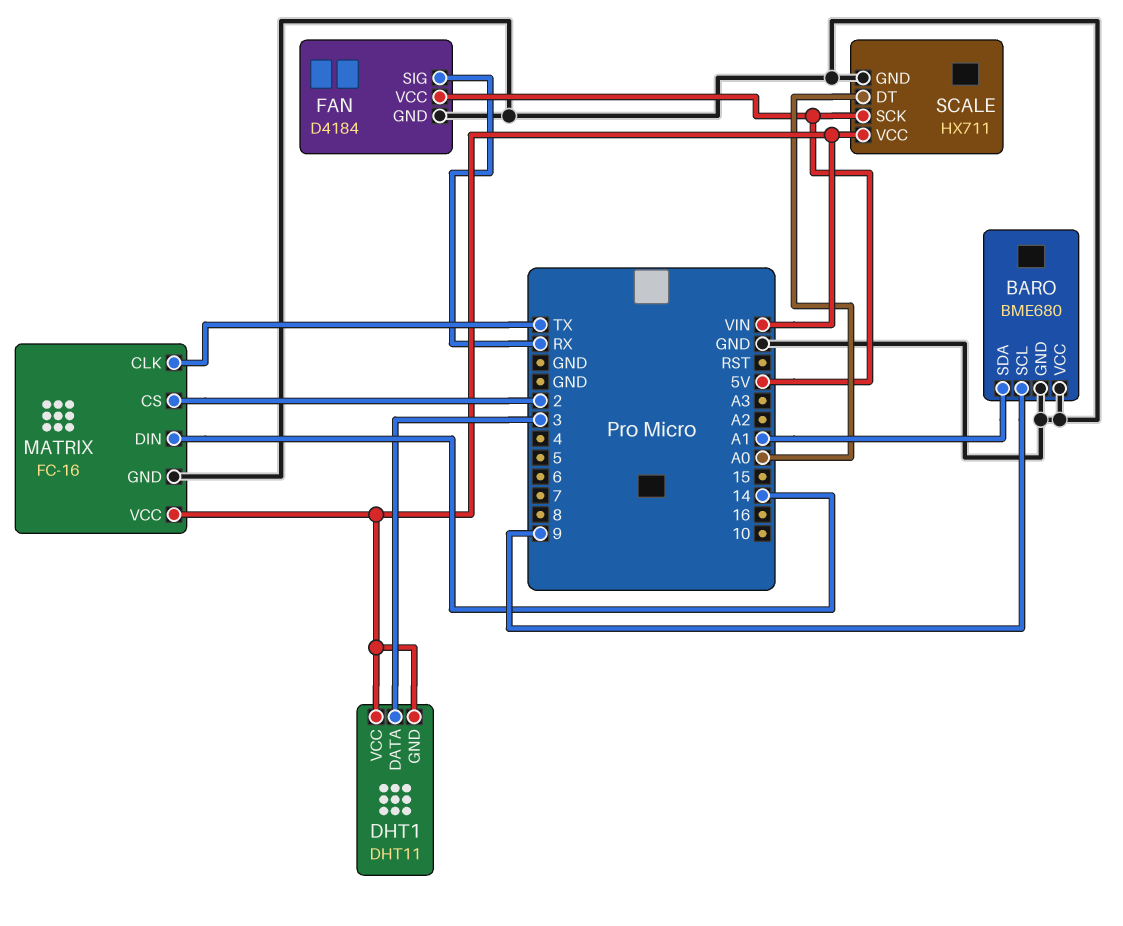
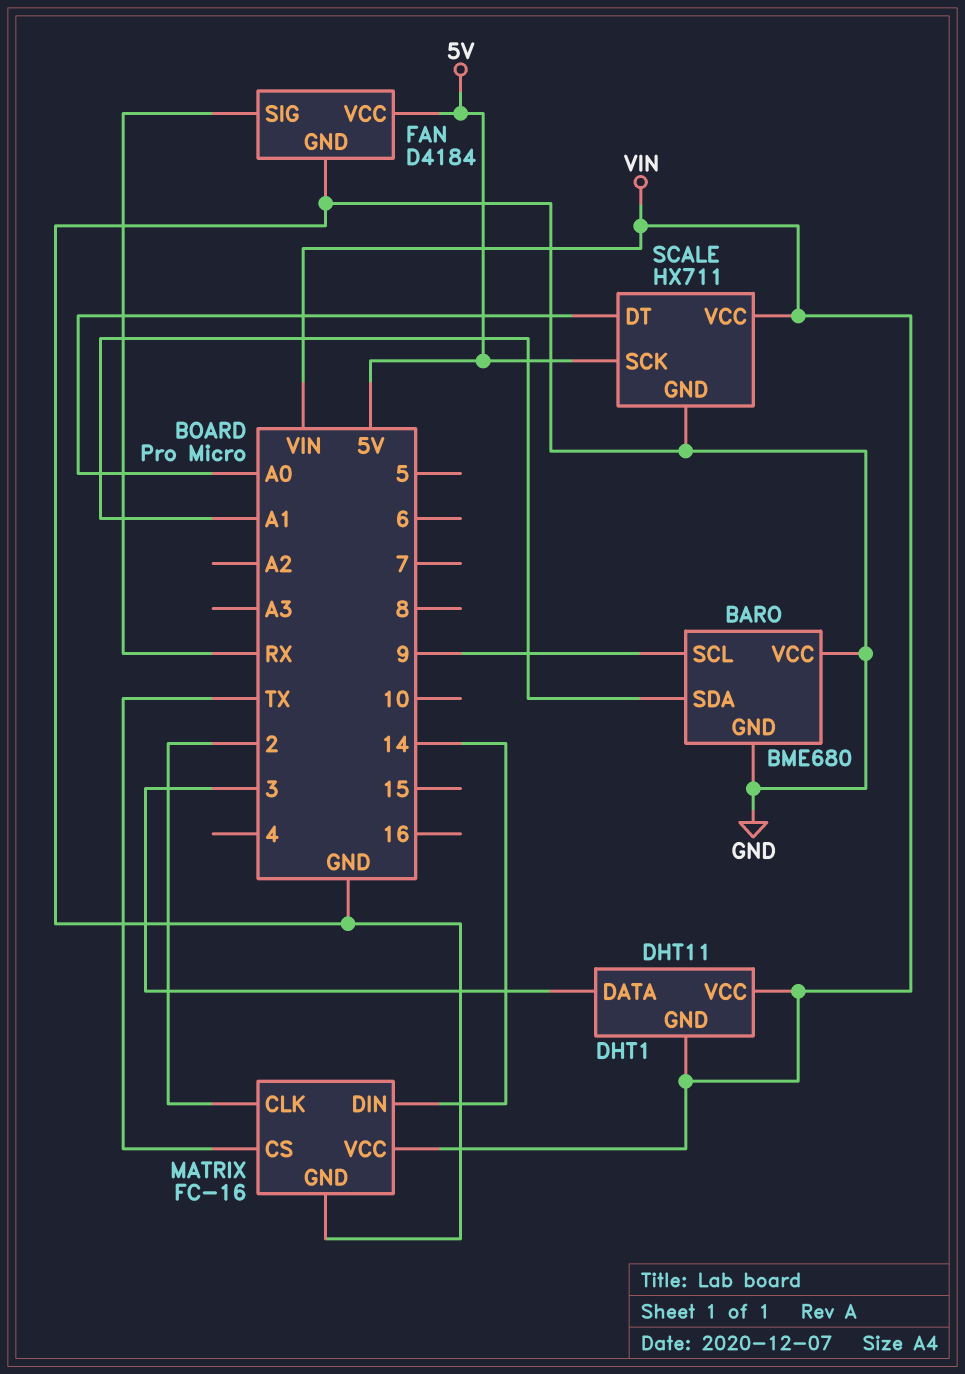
MATRIX pin CLK: TX -> 2
MATRIX pin CS: 2 -> TX

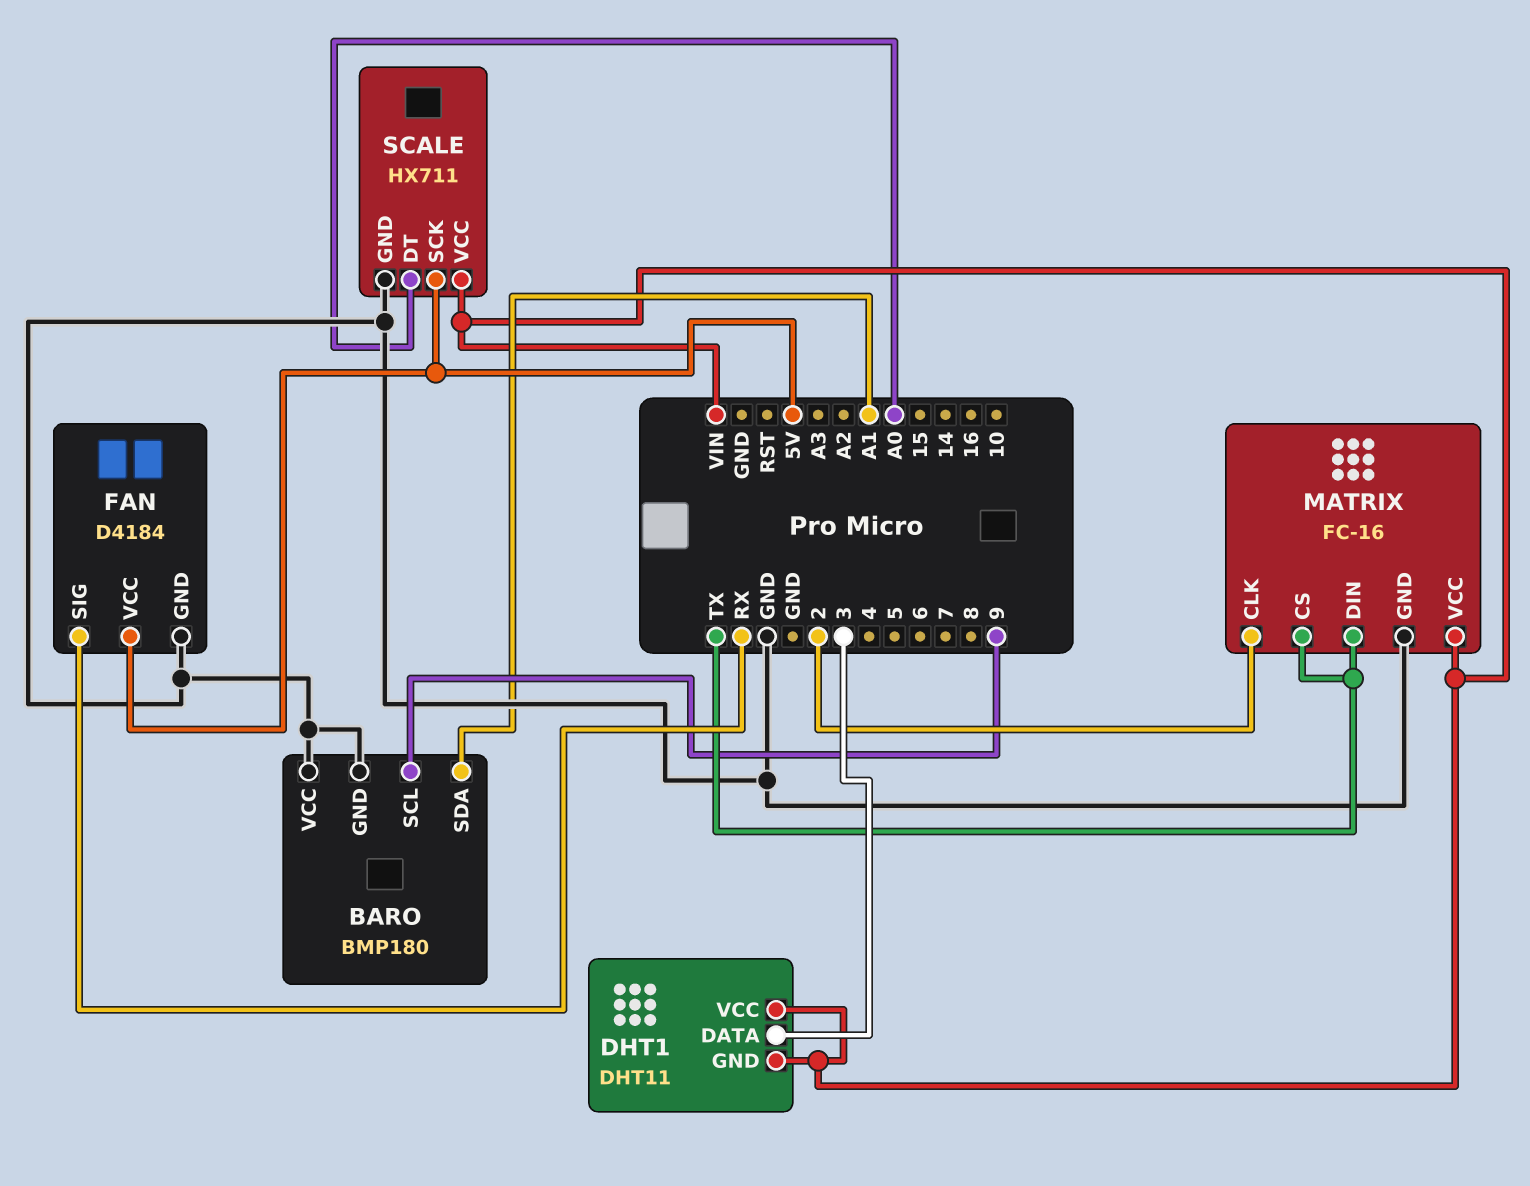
BARO: BME680 -> BMP180
MATRIX pin DIN: 14 -> TX

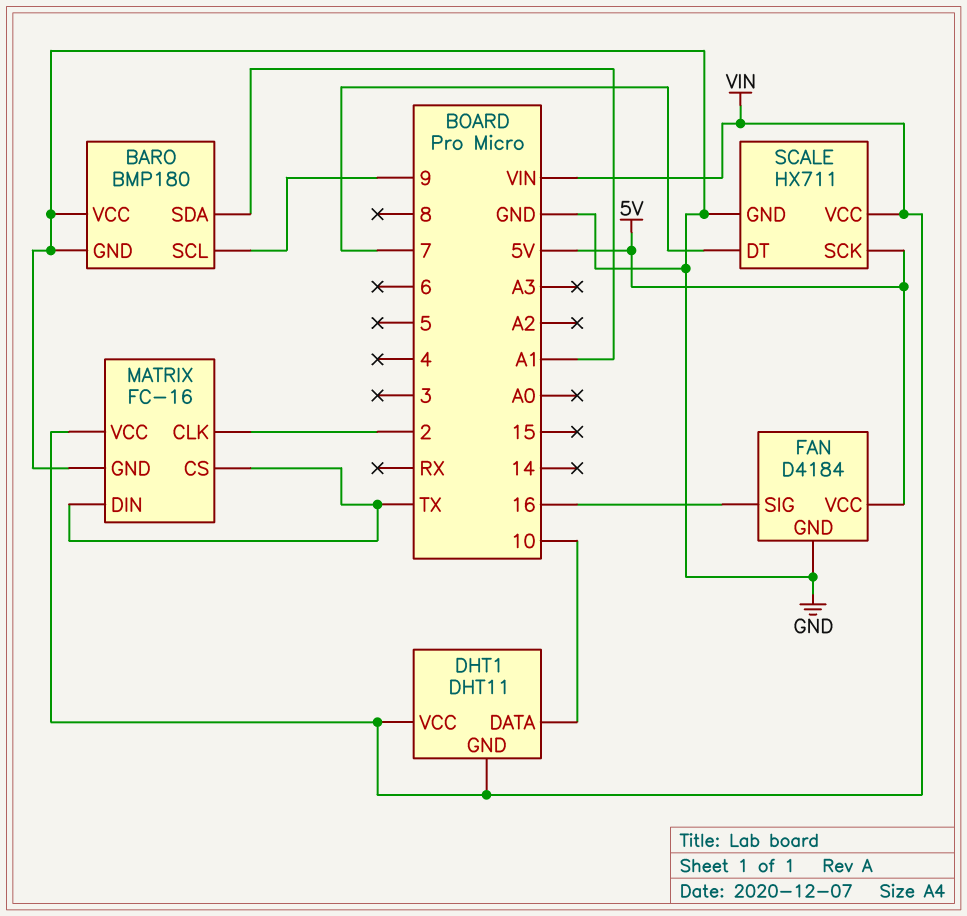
DHT1 pin DATA: 3 -> 10
FAN pin SIG: RX -> 16
SCALE pin DT: A0 -> 7

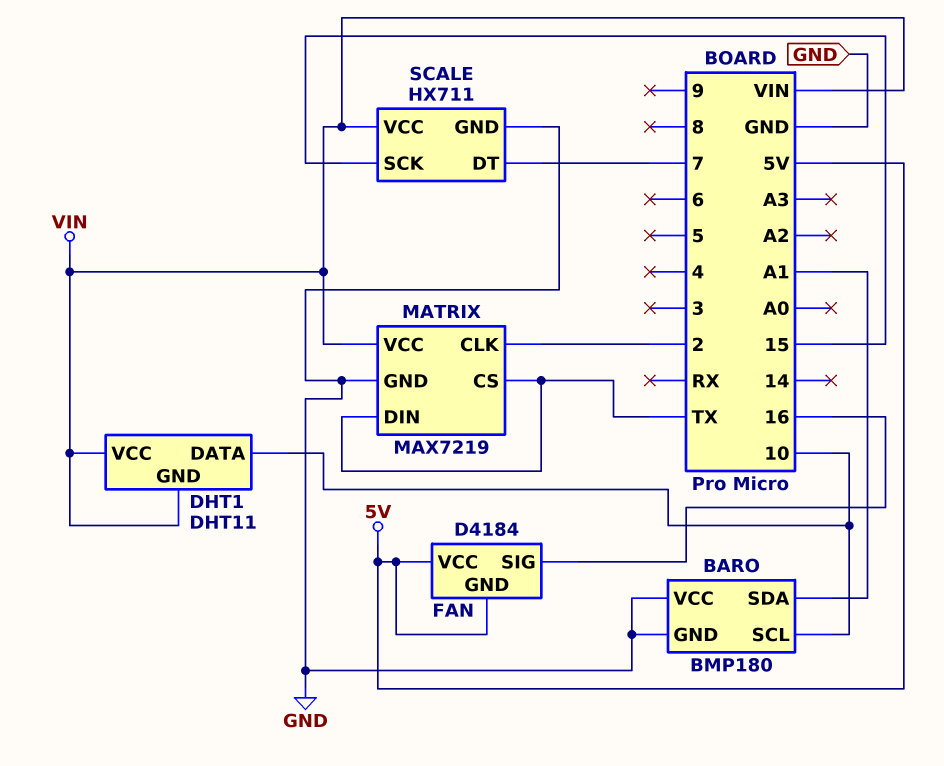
BARO pin SCL: 9 -> 10
FAN pin GND: GND -> 5V
MATRIX: FC-16 -> MAX7219
SCALE pin SCK: 5V -> 15

